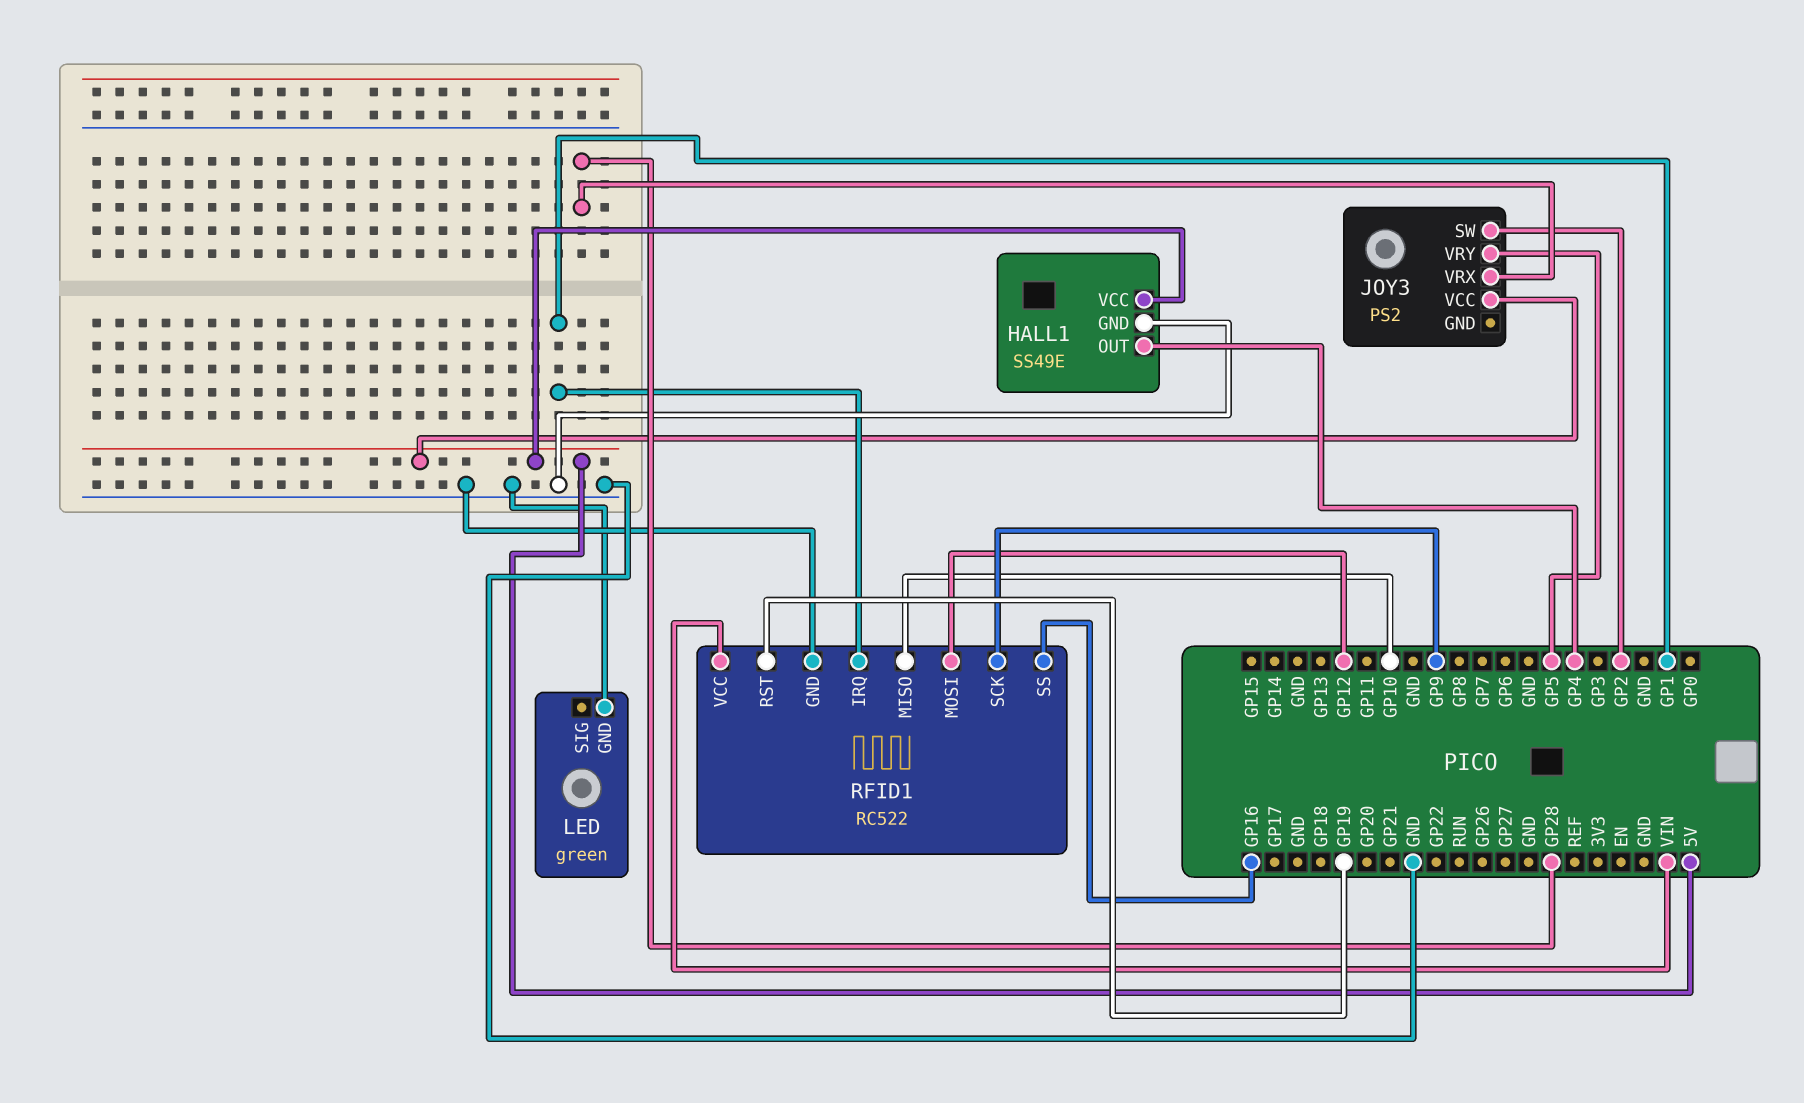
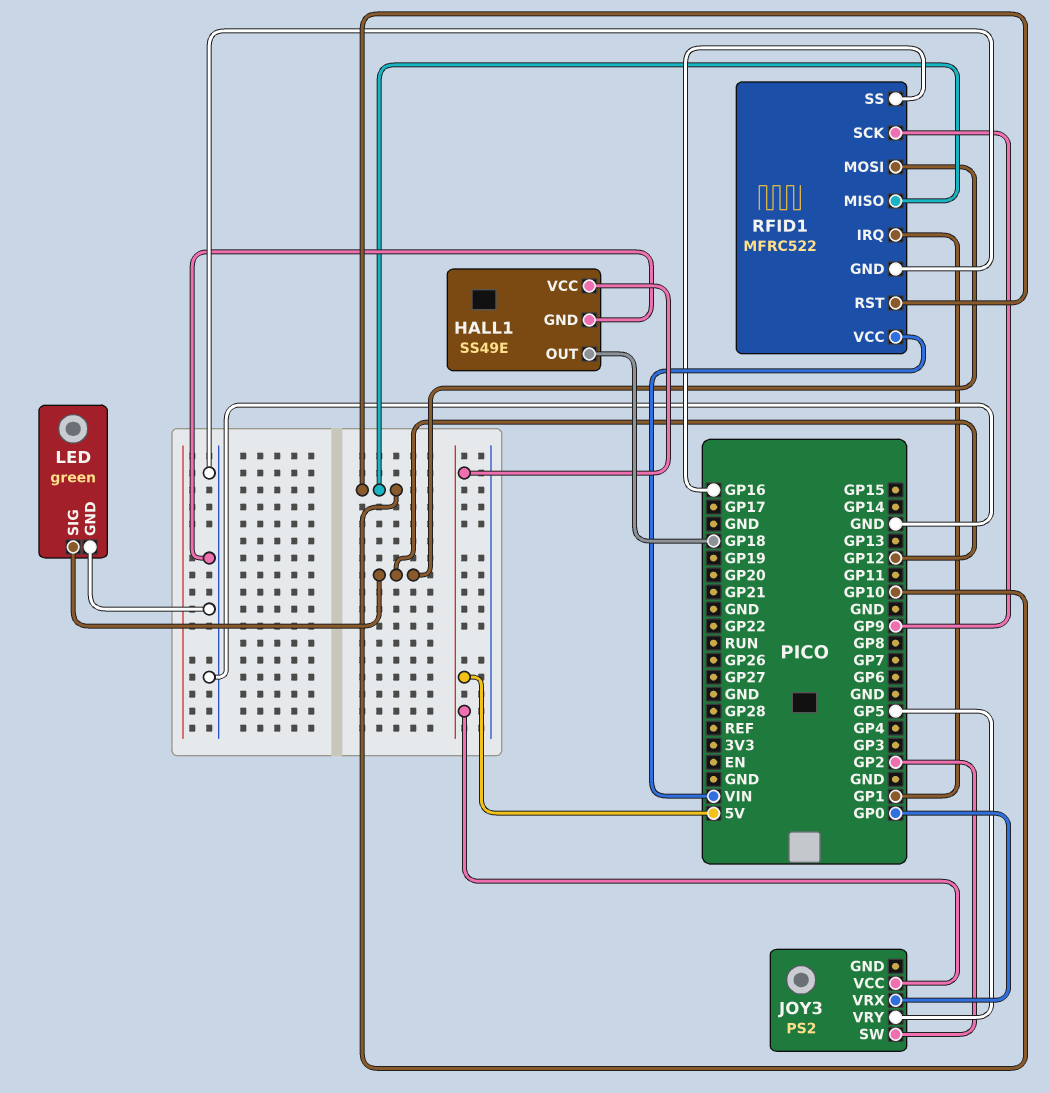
HALL1 pin OUT: GP4 -> GP18
JOY3 pin VRX: GP28 -> GP0
LED pin SIG: none -> GP12
RFID1: RC522 -> MFRC522
RFID1 pin RST: GP19 -> GP10

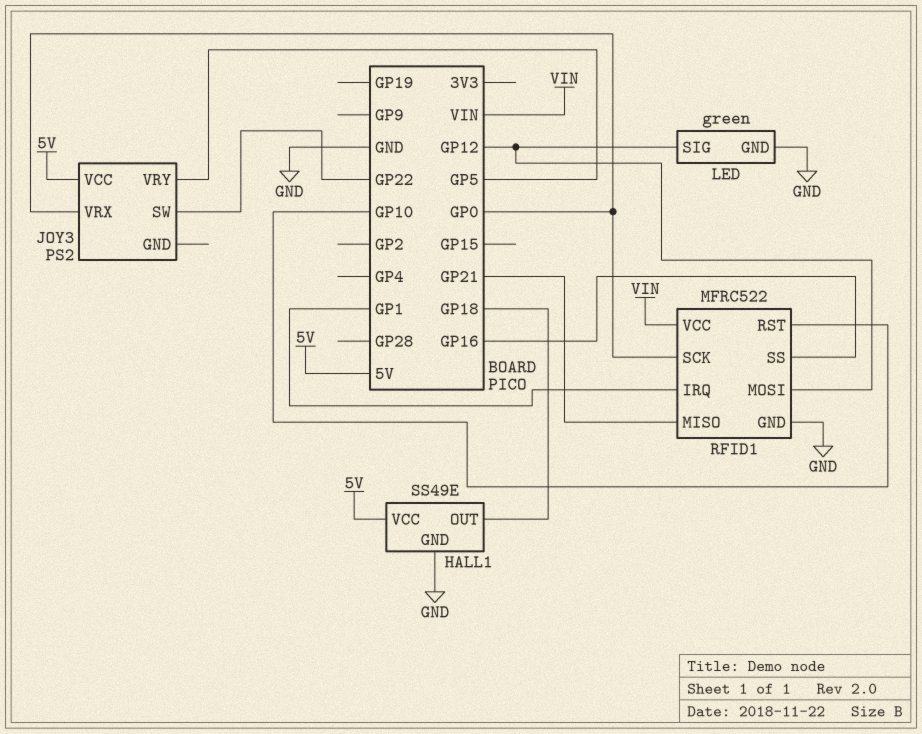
JOY3 pin SW: GP2 -> GP22
RFID1 pin MISO: GP10 -> GP21
RFID1 pin SCK: GP9 -> GP0

